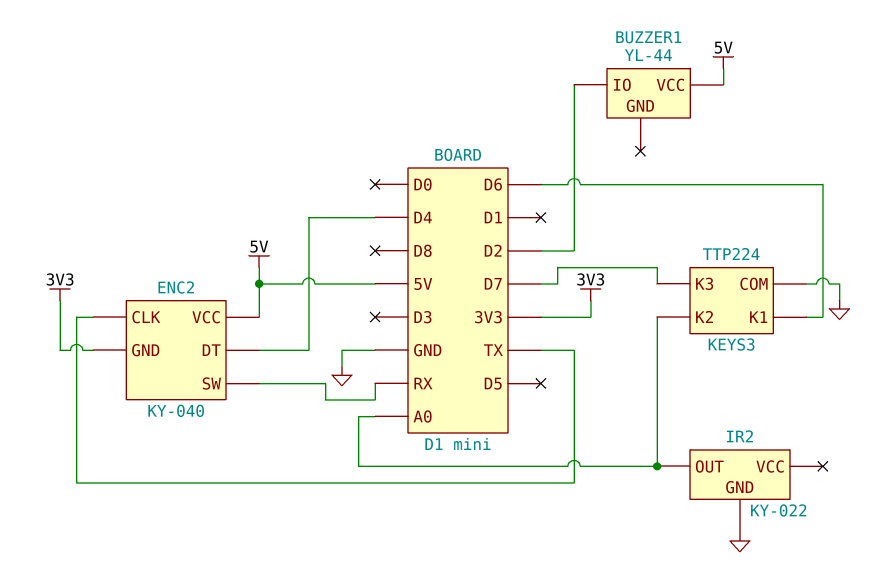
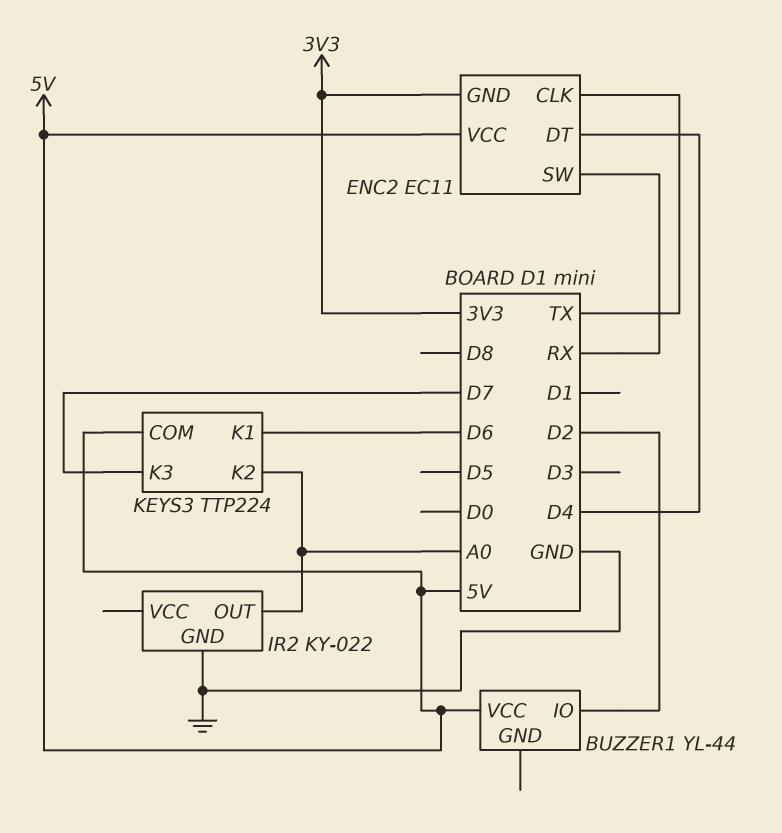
ENC2: KY-040 -> EC11
KEYS3 pin COM: GND -> 5V

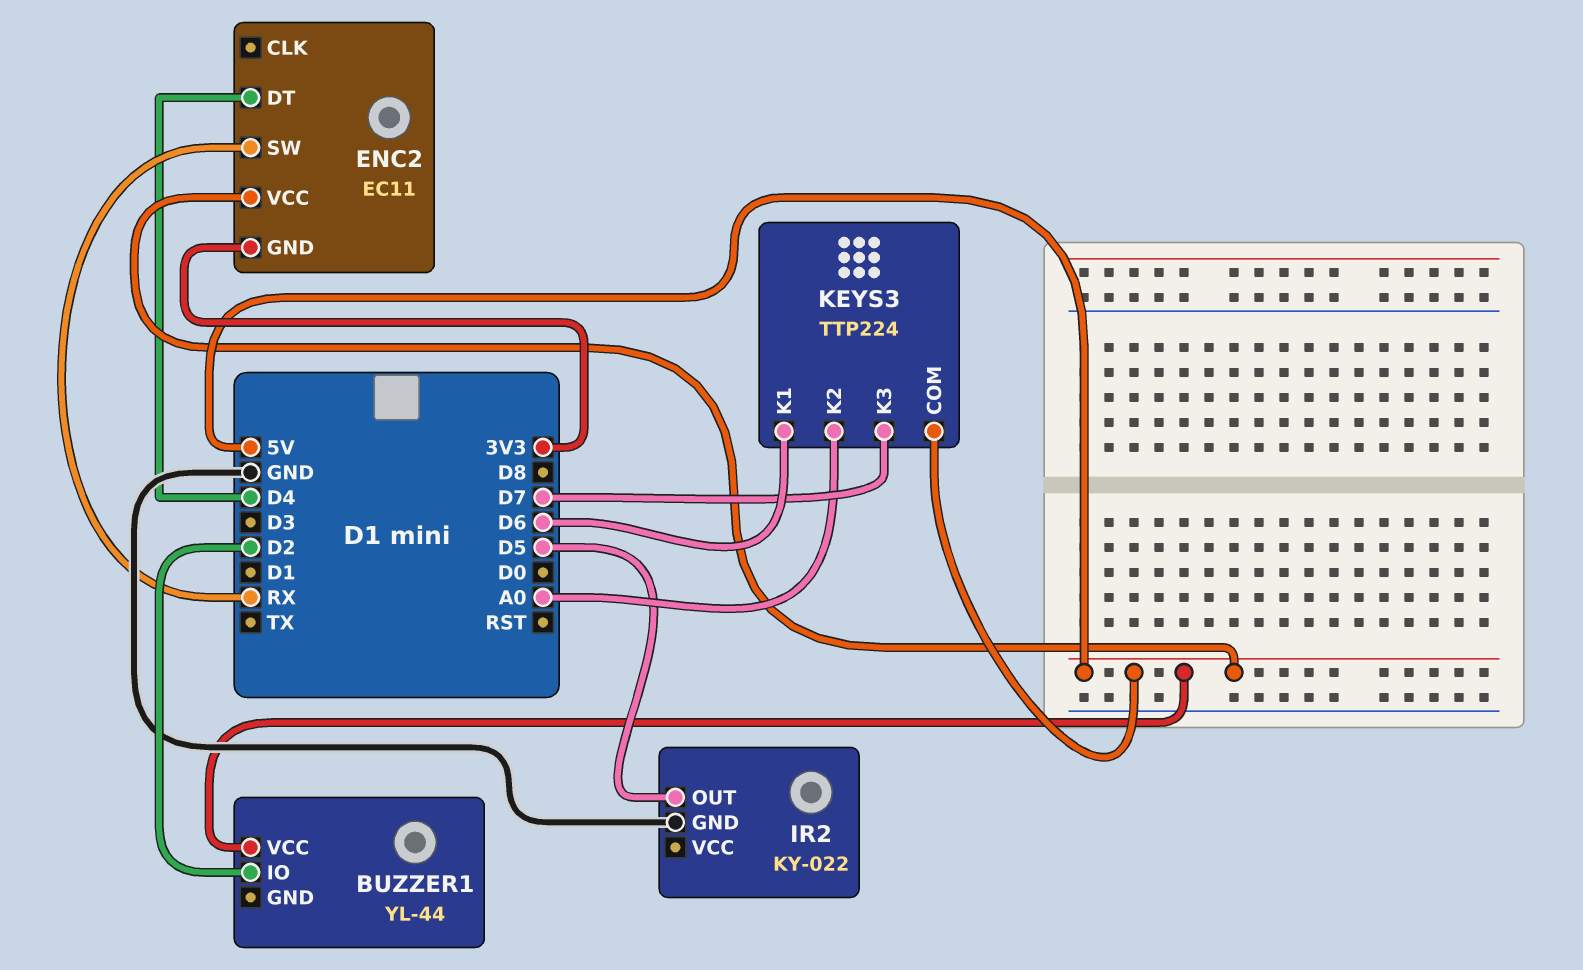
ENC2 pin CLK: TX -> none
IR2 pin OUT: A0 -> D5

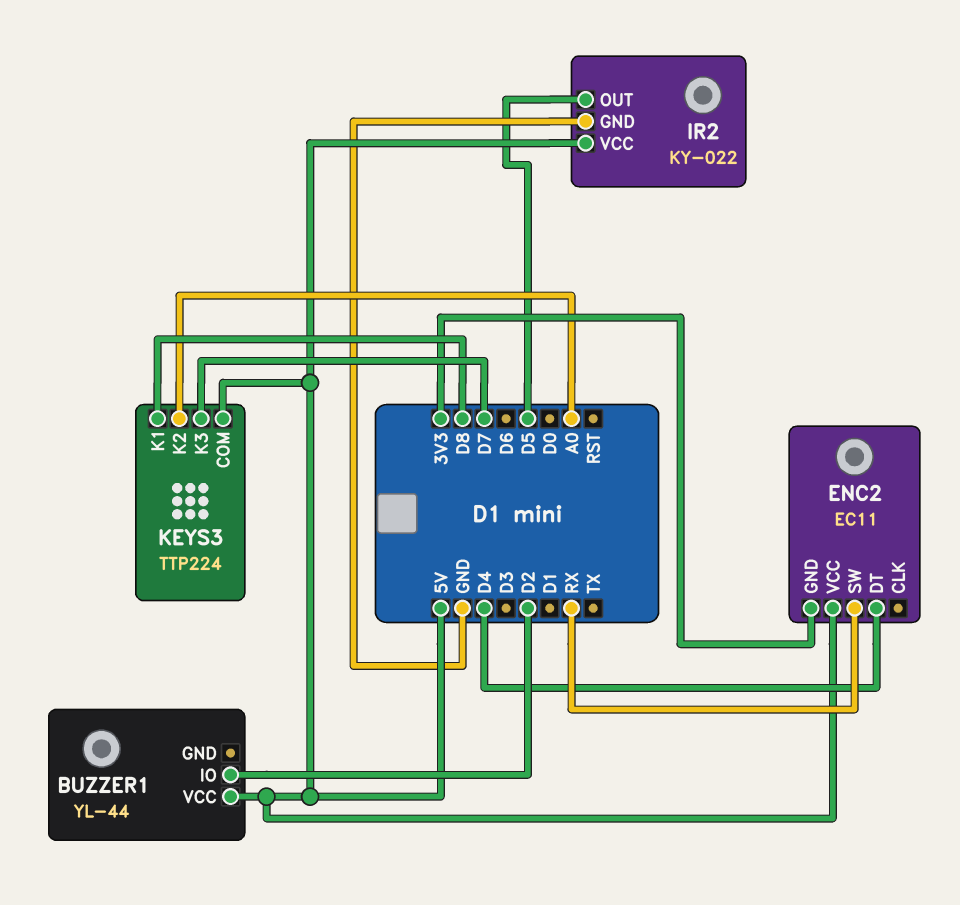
IR2 pin VCC: none -> 5V
KEYS3 pin K1: D6 -> D8

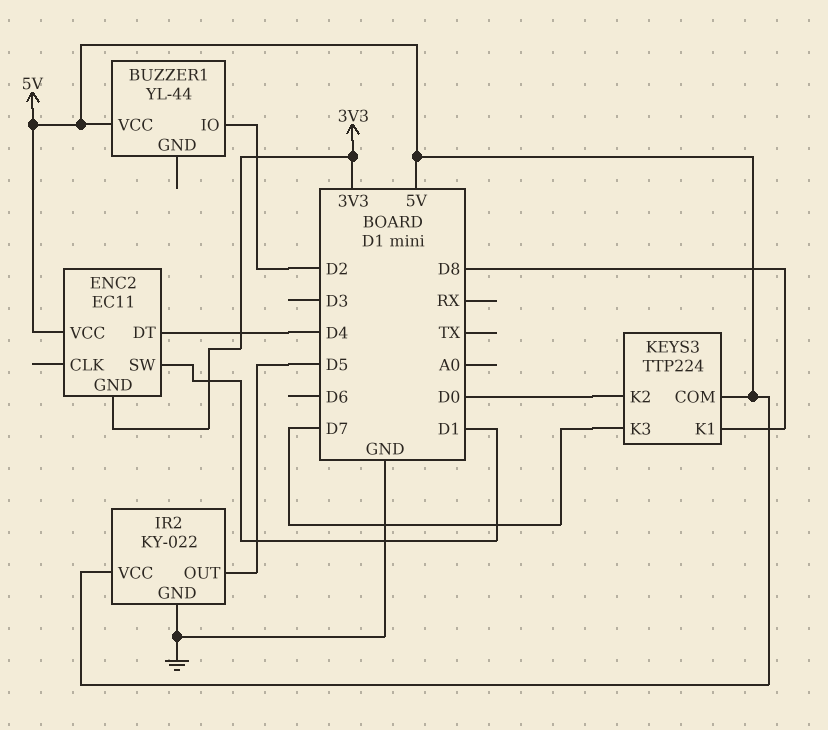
ENC2 pin SW: RX -> D1
KEYS3 pin K2: A0 -> D0

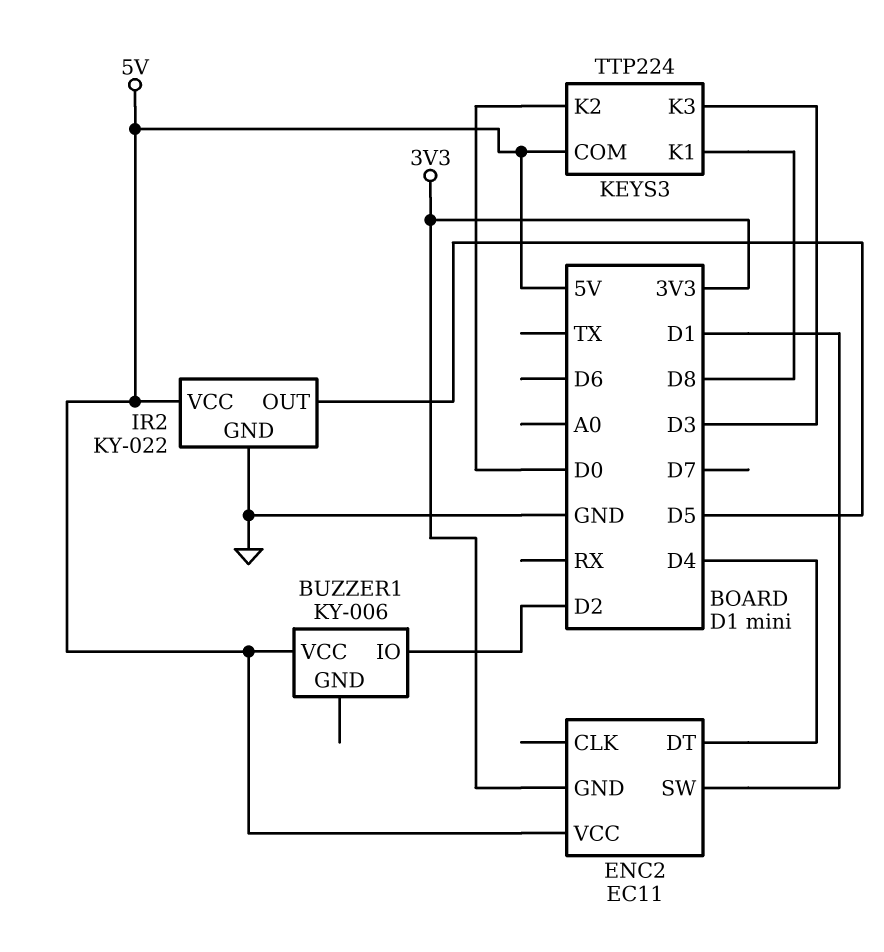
BUZZER1: YL-44 -> KY-006
KEYS3 pin K3: D7 -> D3

